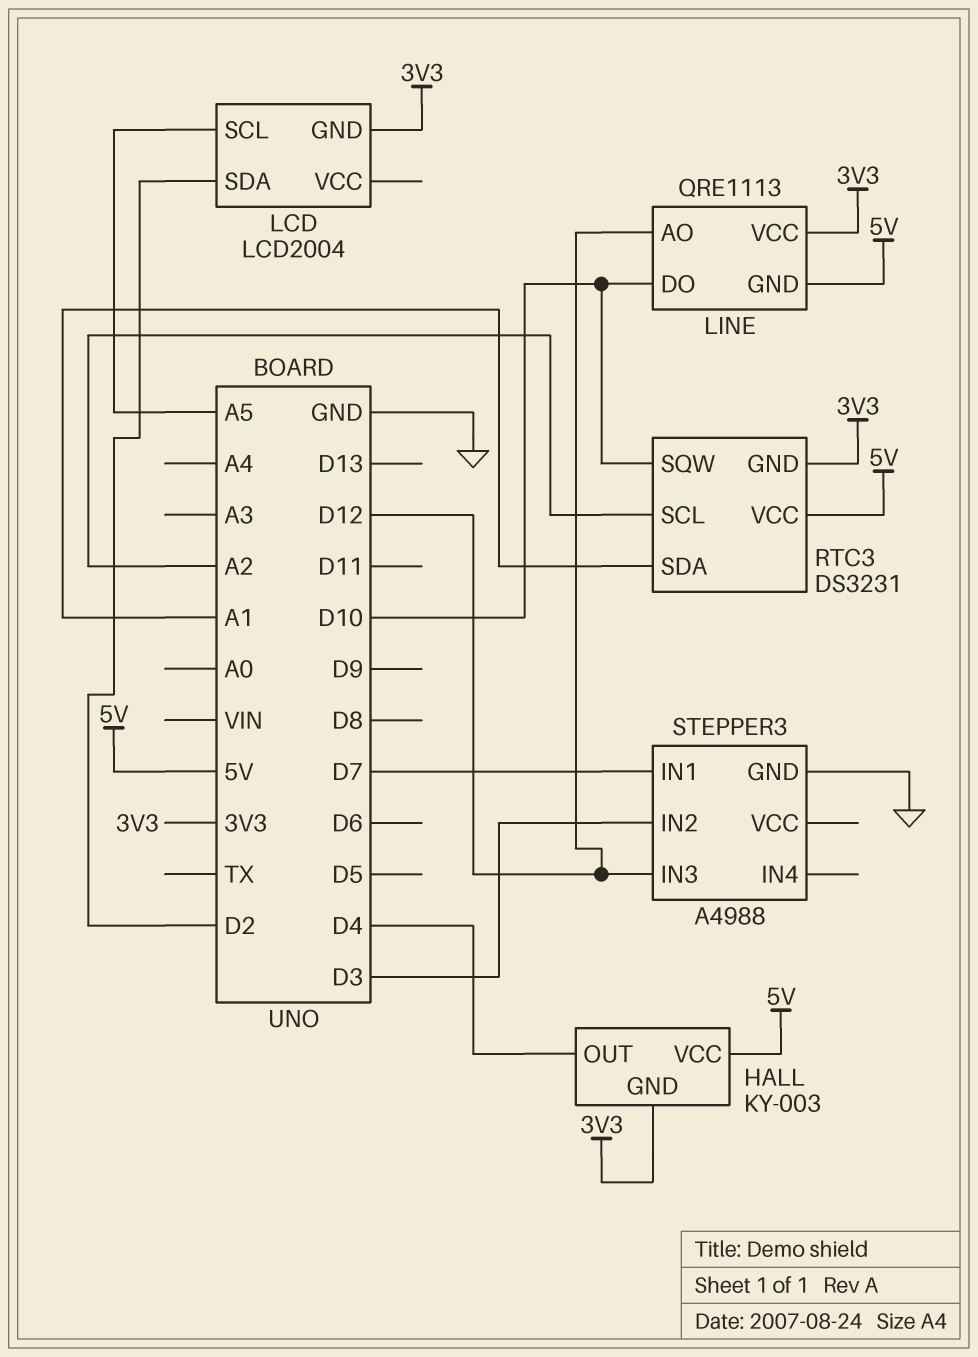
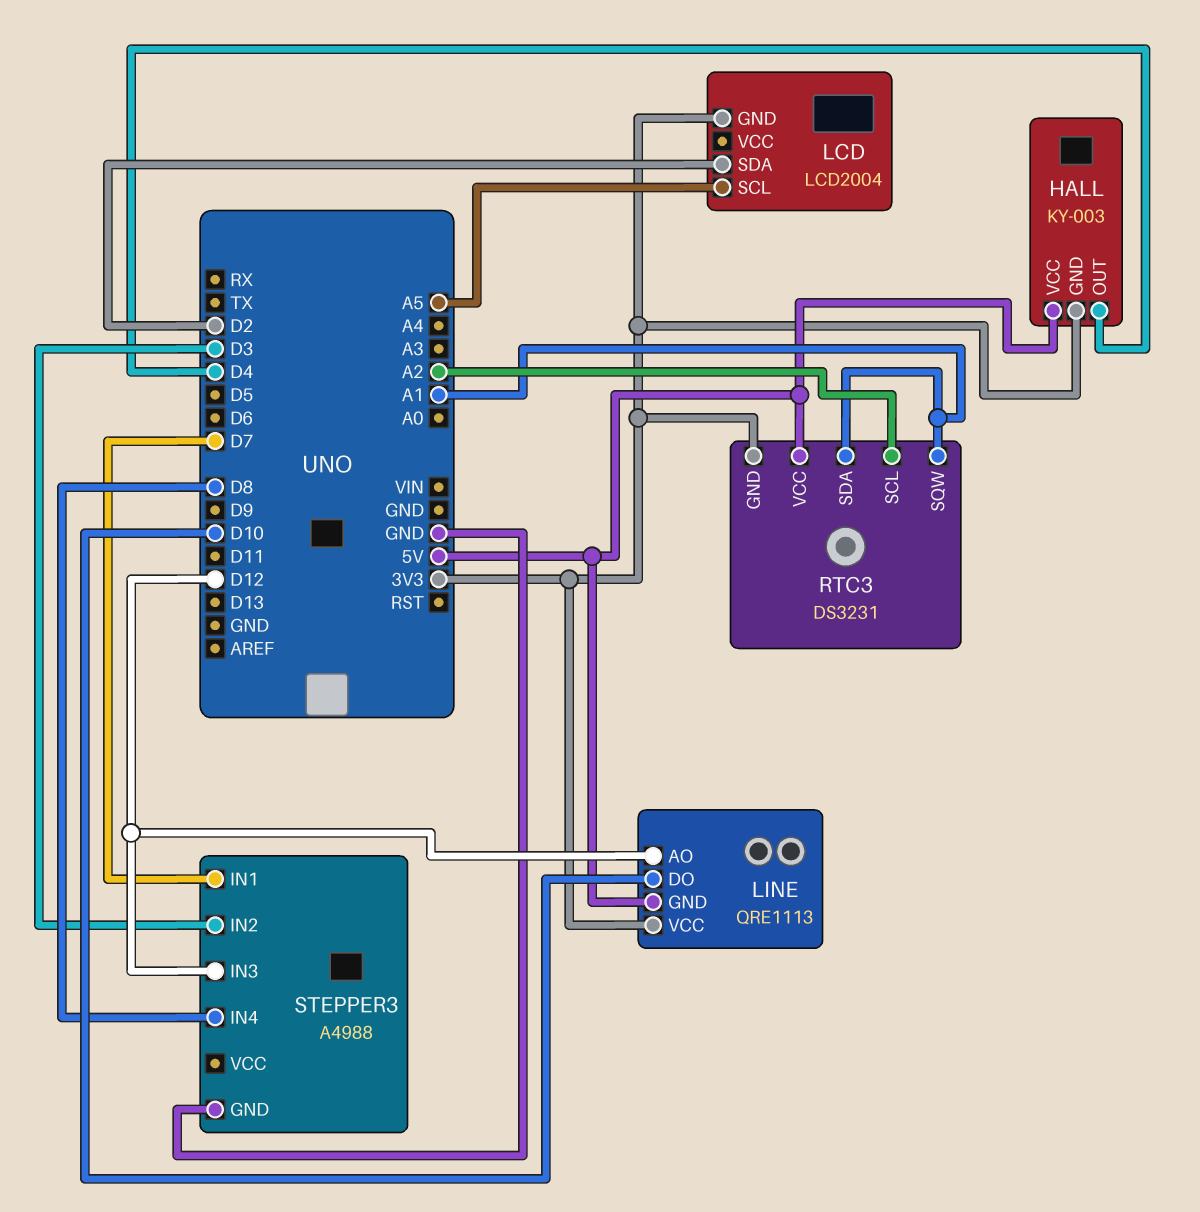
RTC3 pin SQW: D10 -> A1
STEPPER3 pin IN4: none -> D8

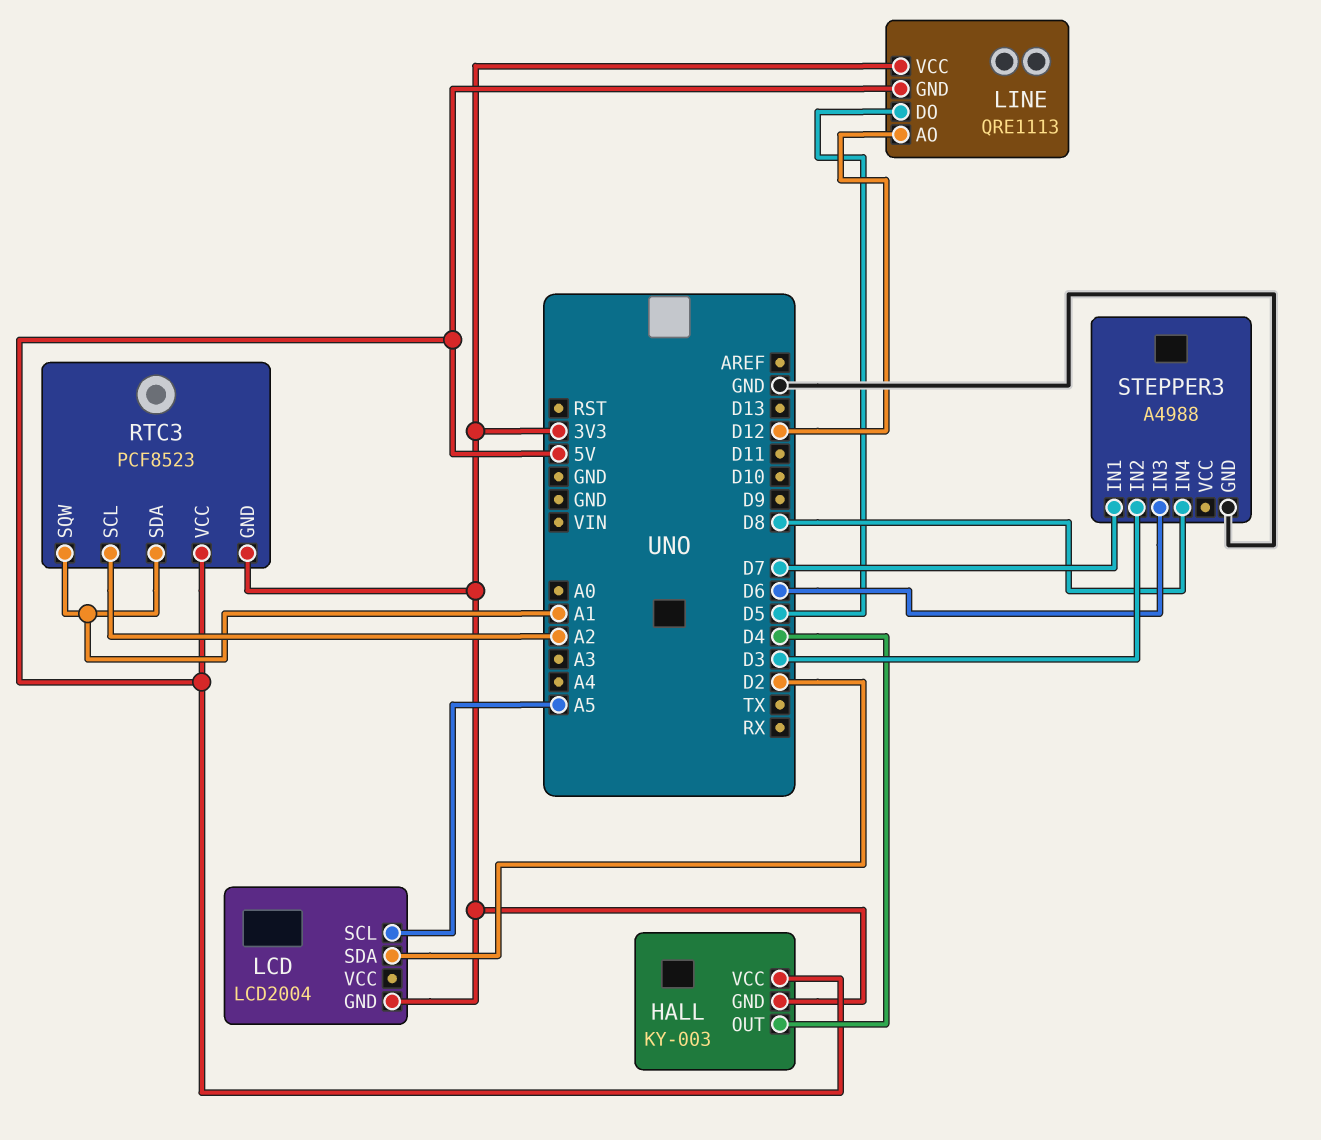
LINE pin DO: D10 -> D5
RTC3: DS3231 -> PCF8523
STEPPER3 pin IN3: D12 -> D6

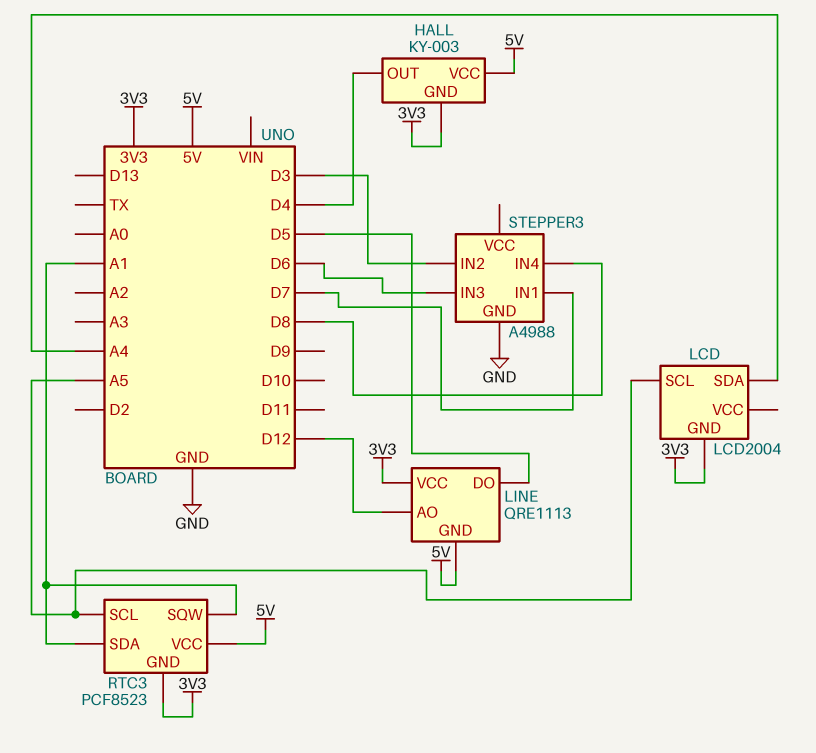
LCD pin SDA: D2 -> A4
RTC3 pin SCL: A2 -> A5

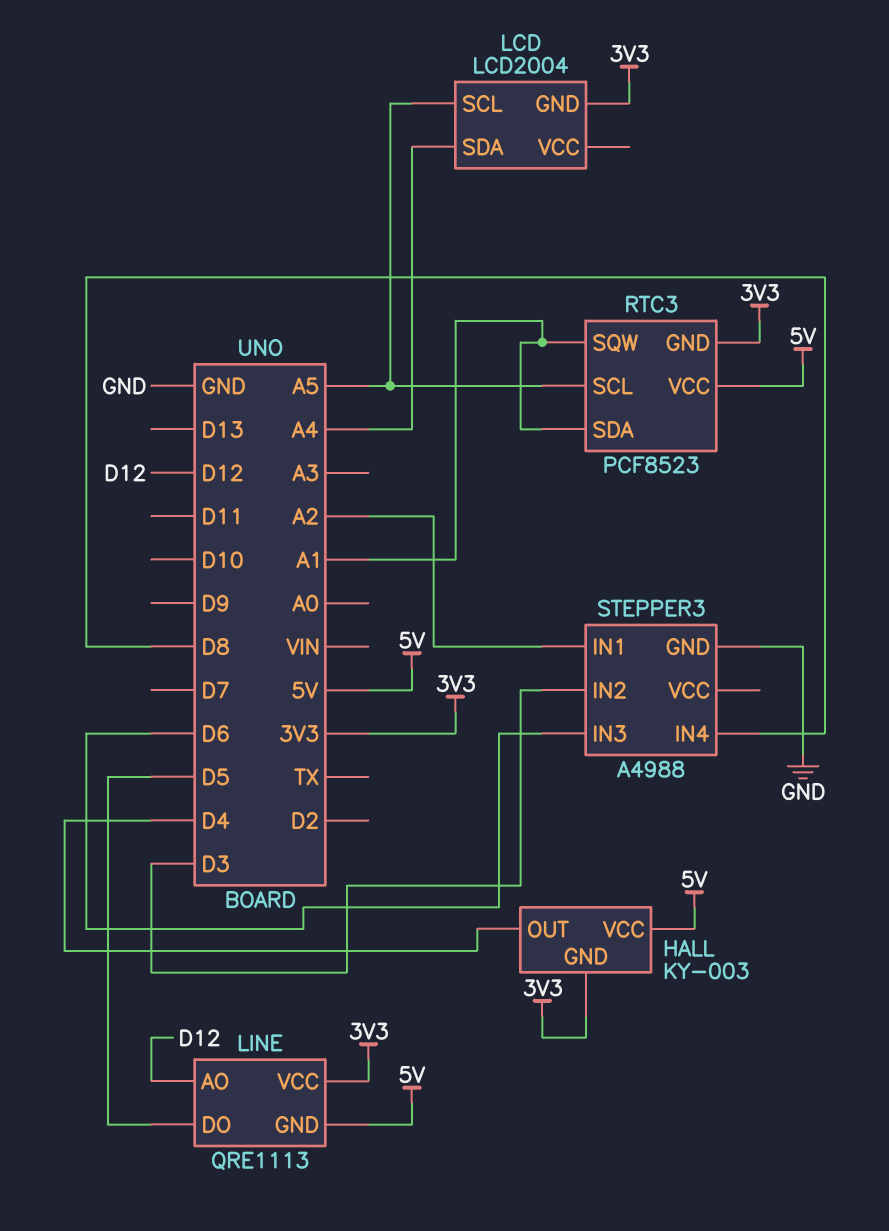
STEPPER3 pin IN1: D7 -> A2

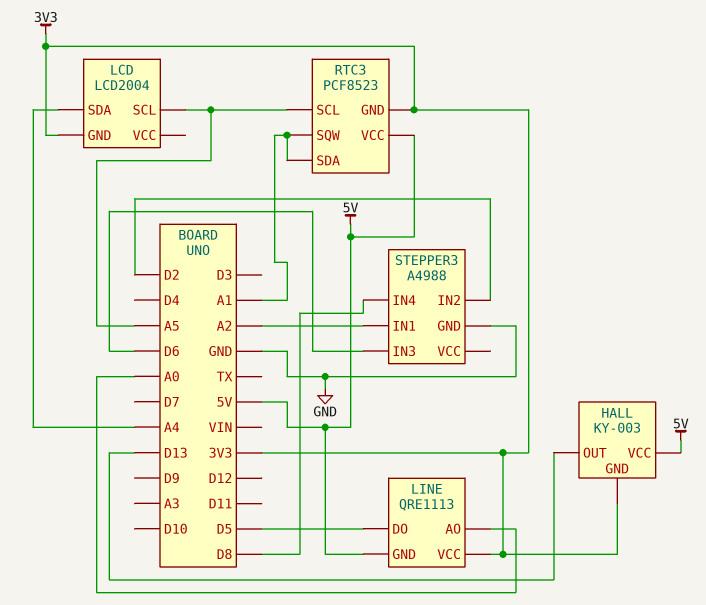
HALL pin OUT: D4 -> D13
LINE pin AO: D12 -> A0
STEPPER3 pin IN2: D3 -> D2

